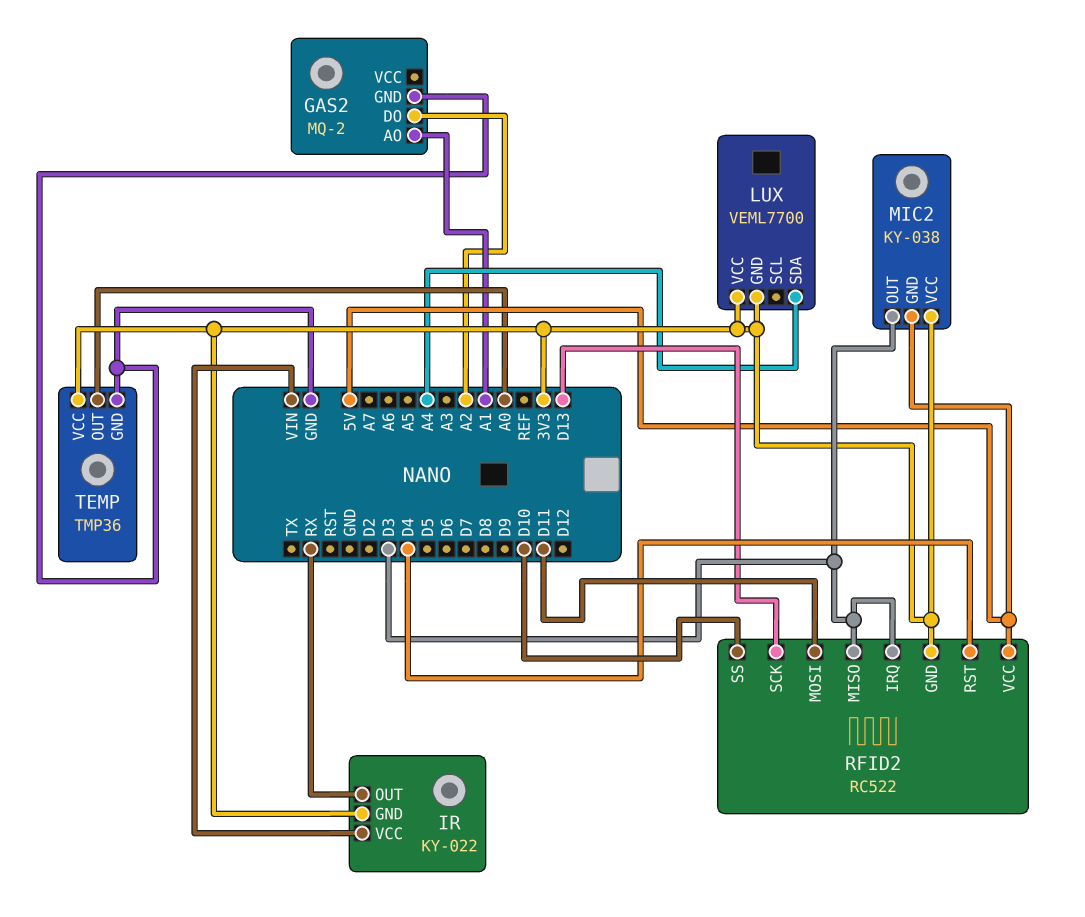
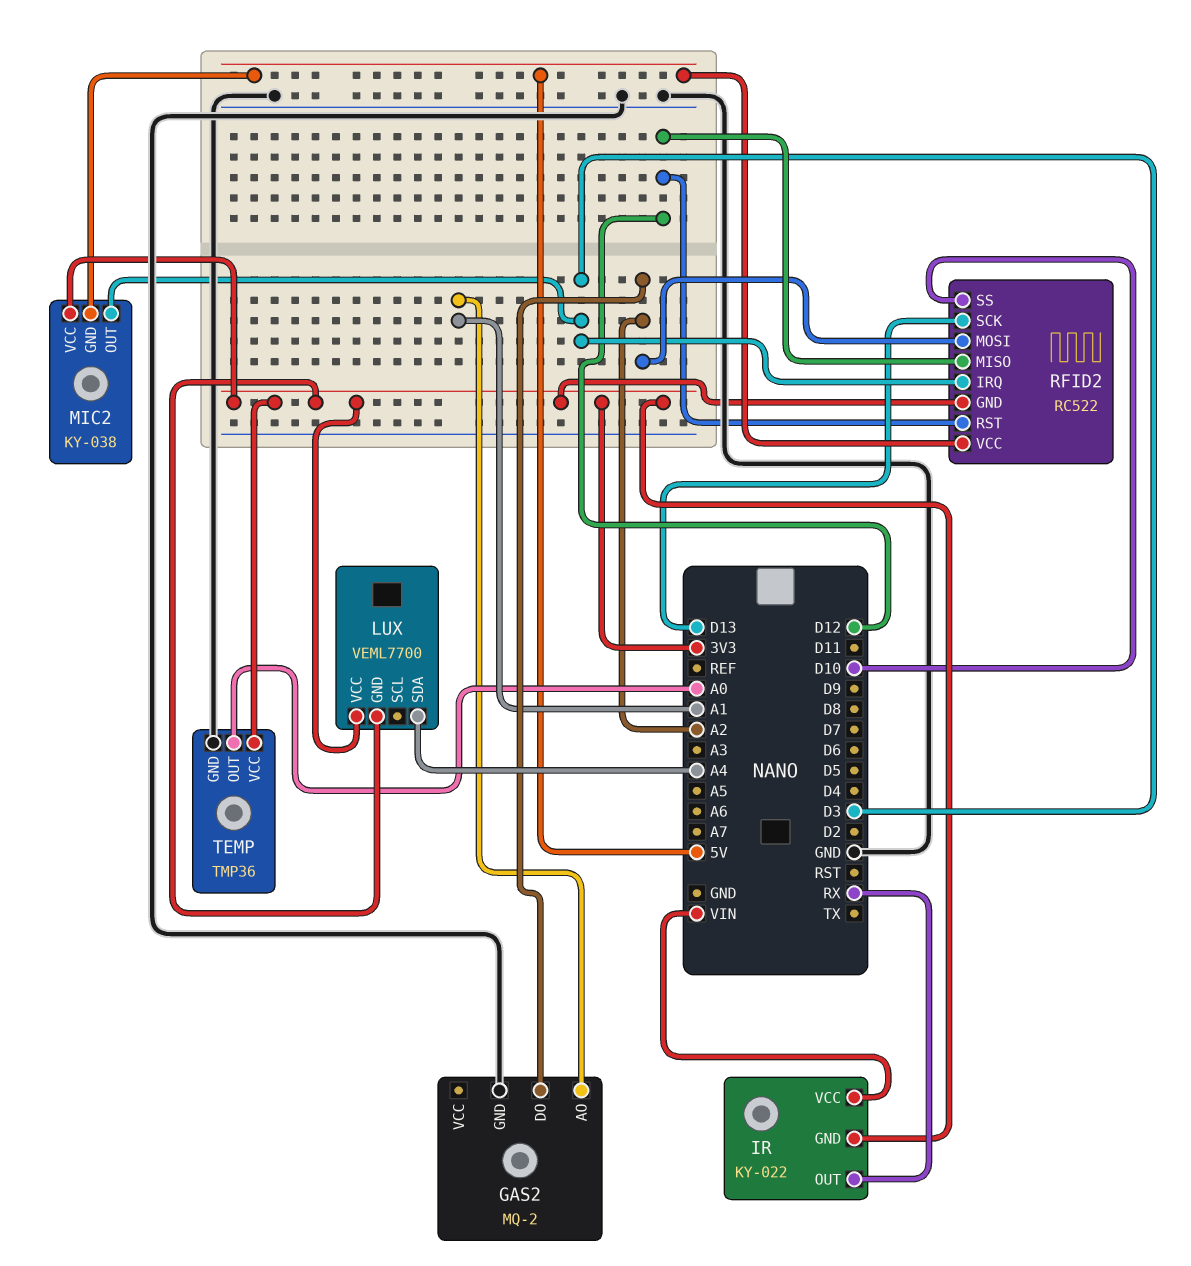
RFID2 pin MISO: D3 -> D12
RFID2 pin MOSI: D11 -> A2
RFID2 pin RST: D4 -> D12

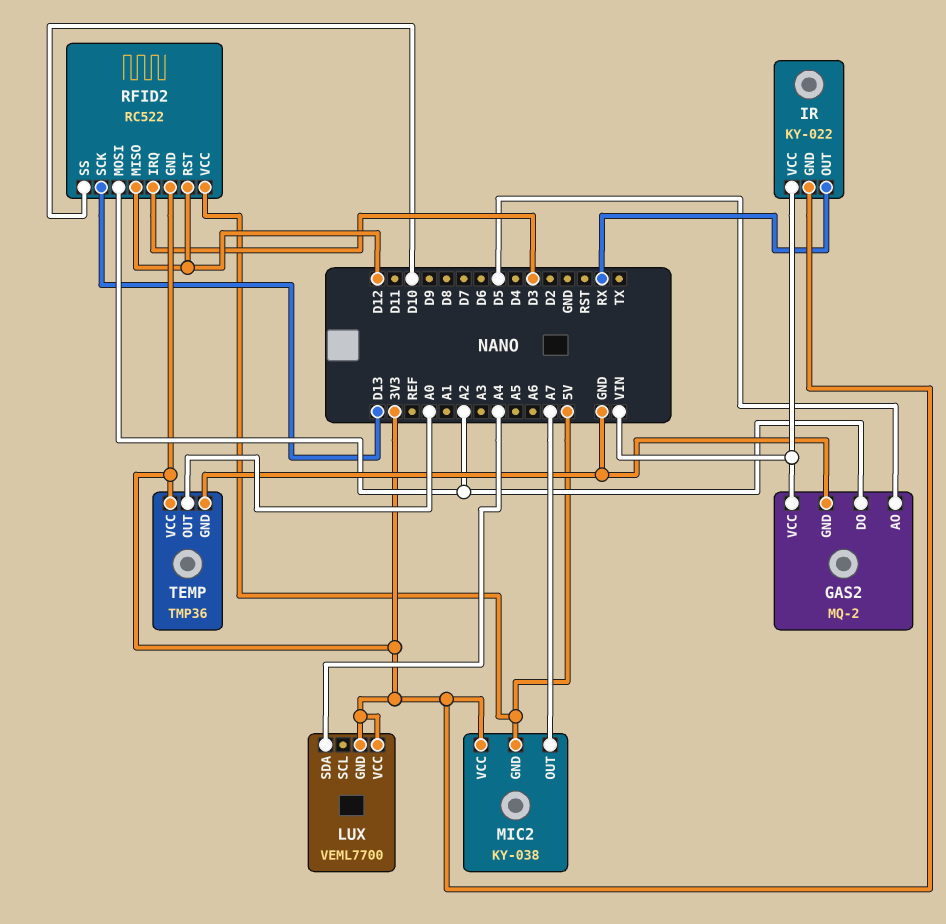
GAS2 pin AO: A1 -> D5
GAS2 pin VCC: none -> VIN
MIC2 pin OUT: D3 -> A7

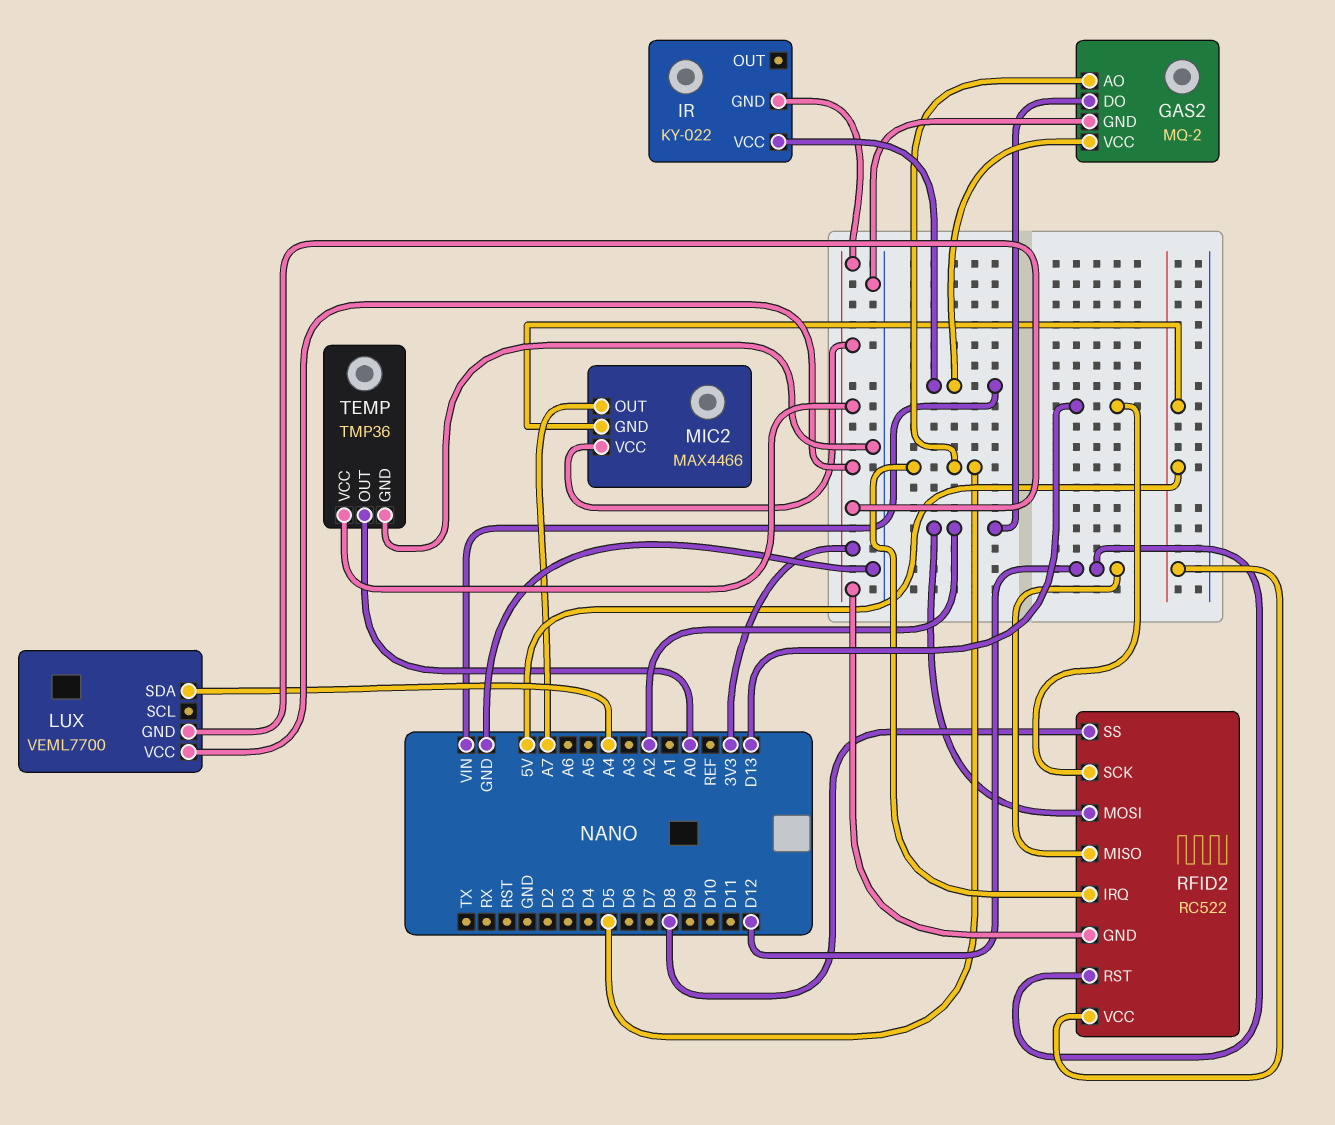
IR pin OUT: RX -> none
MIC2: KY-038 -> MAX4466
RFID2 pin IRQ: D3 -> D5
RFID2 pin SS: D10 -> D8

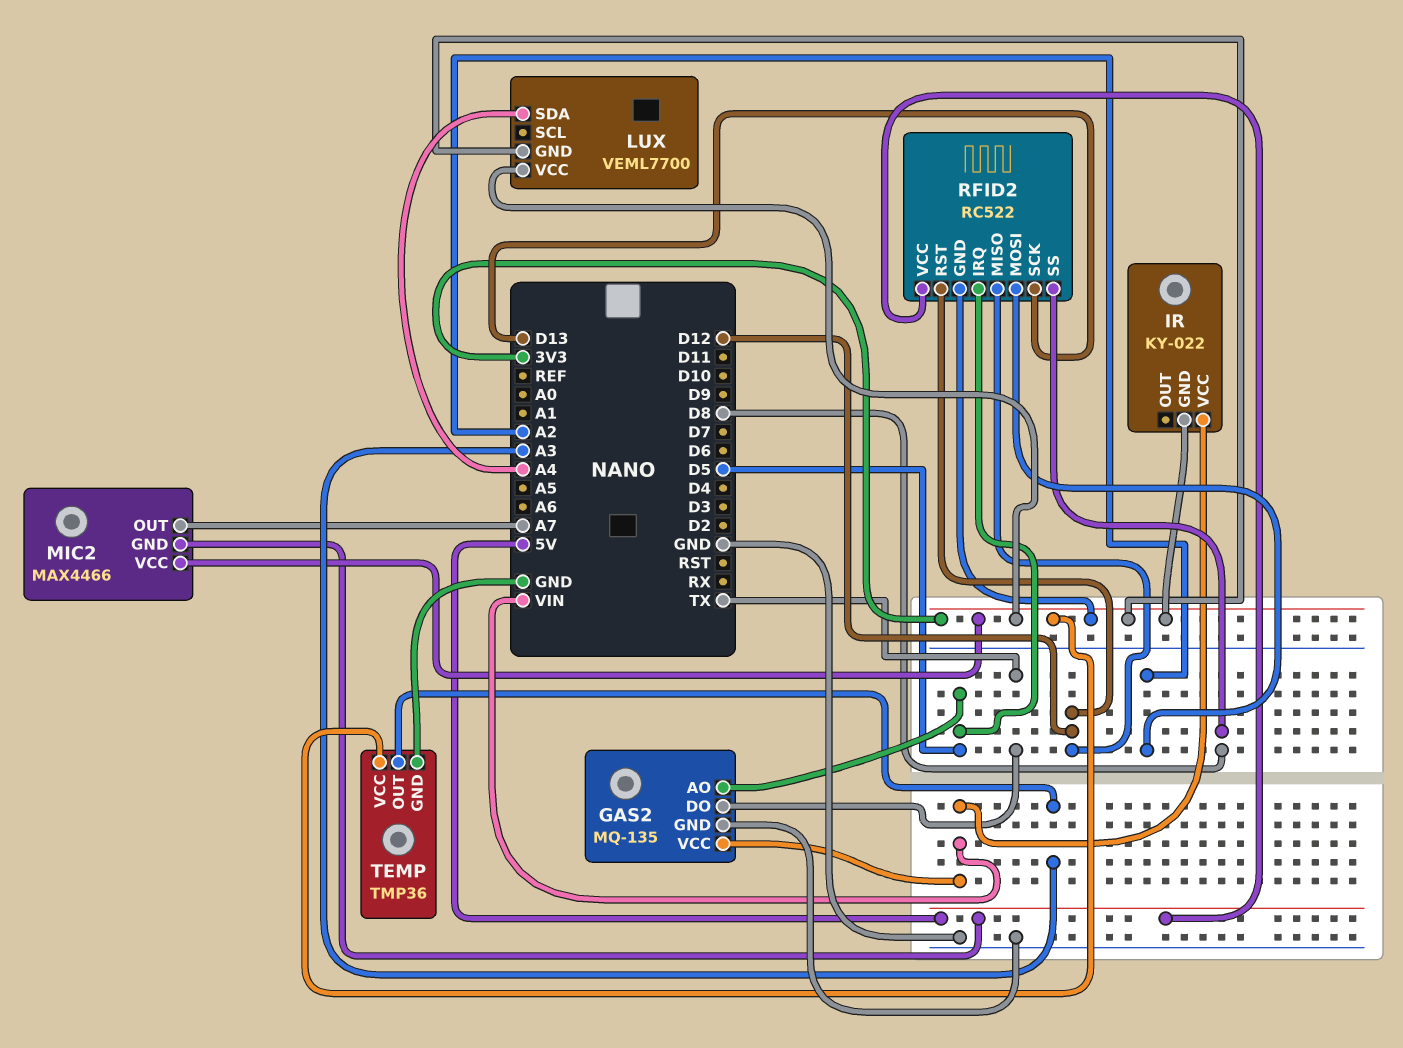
GAS2: MQ-2 -> MQ-135
GAS2 pin DO: A2 -> TX
TEMP pin OUT: A0 -> A3

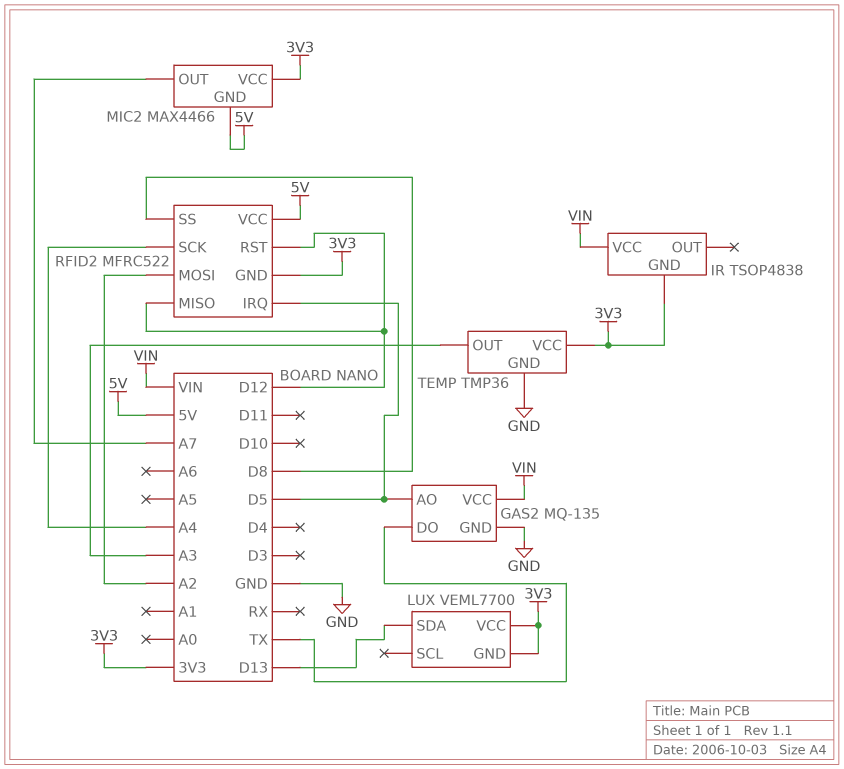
IR: KY-022 -> TSOP4838
LUX pin SDA: A4 -> D13
RFID2: RC522 -> MFRC522
RFID2 pin SCK: D13 -> A4

